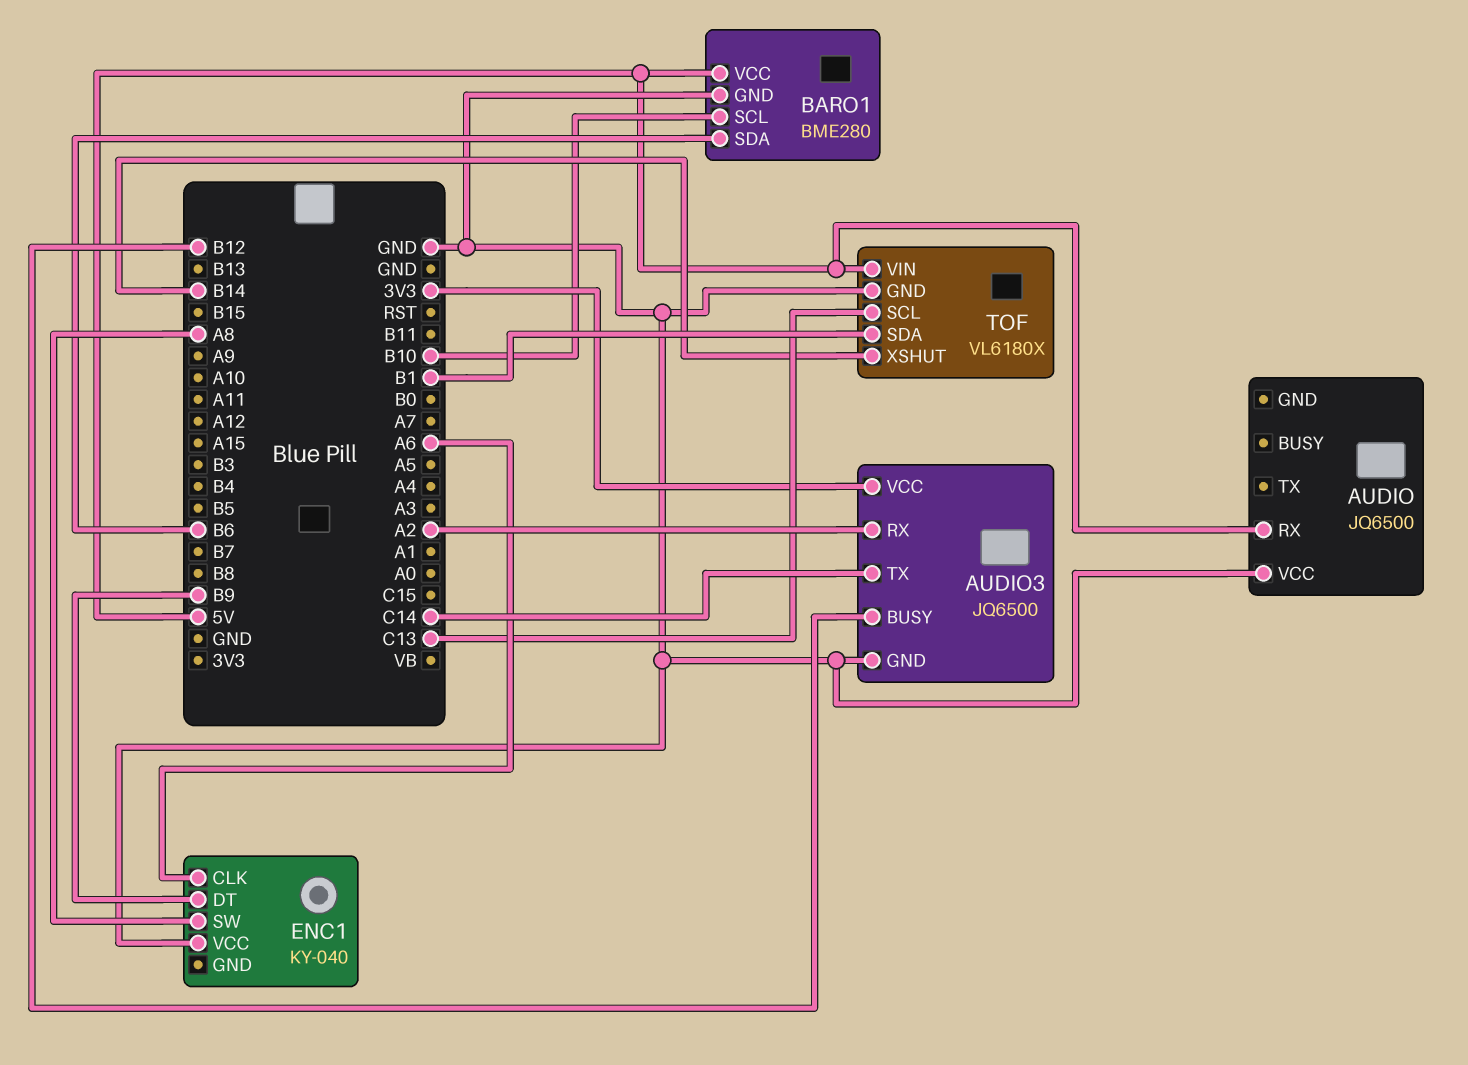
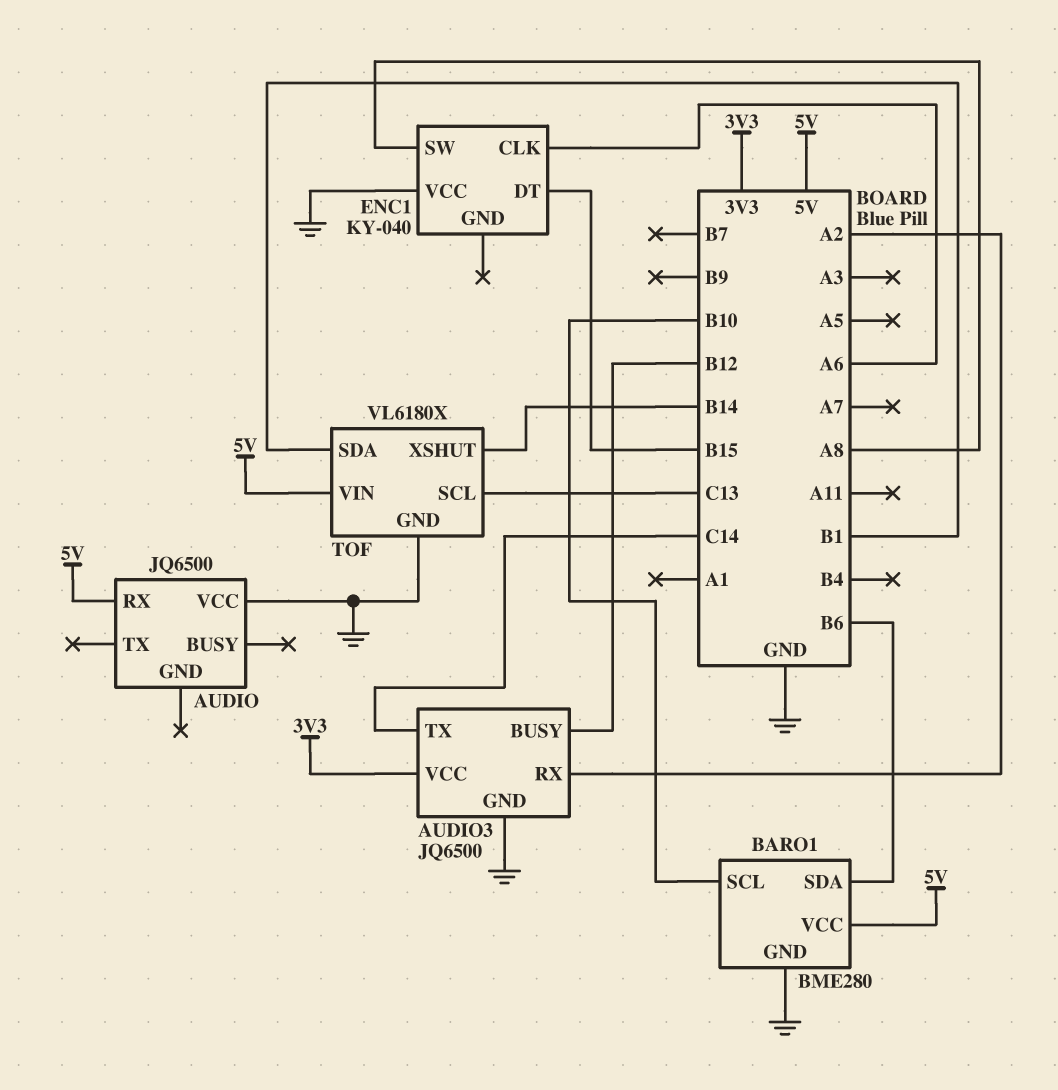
ENC1 pin DT: B9 -> B15

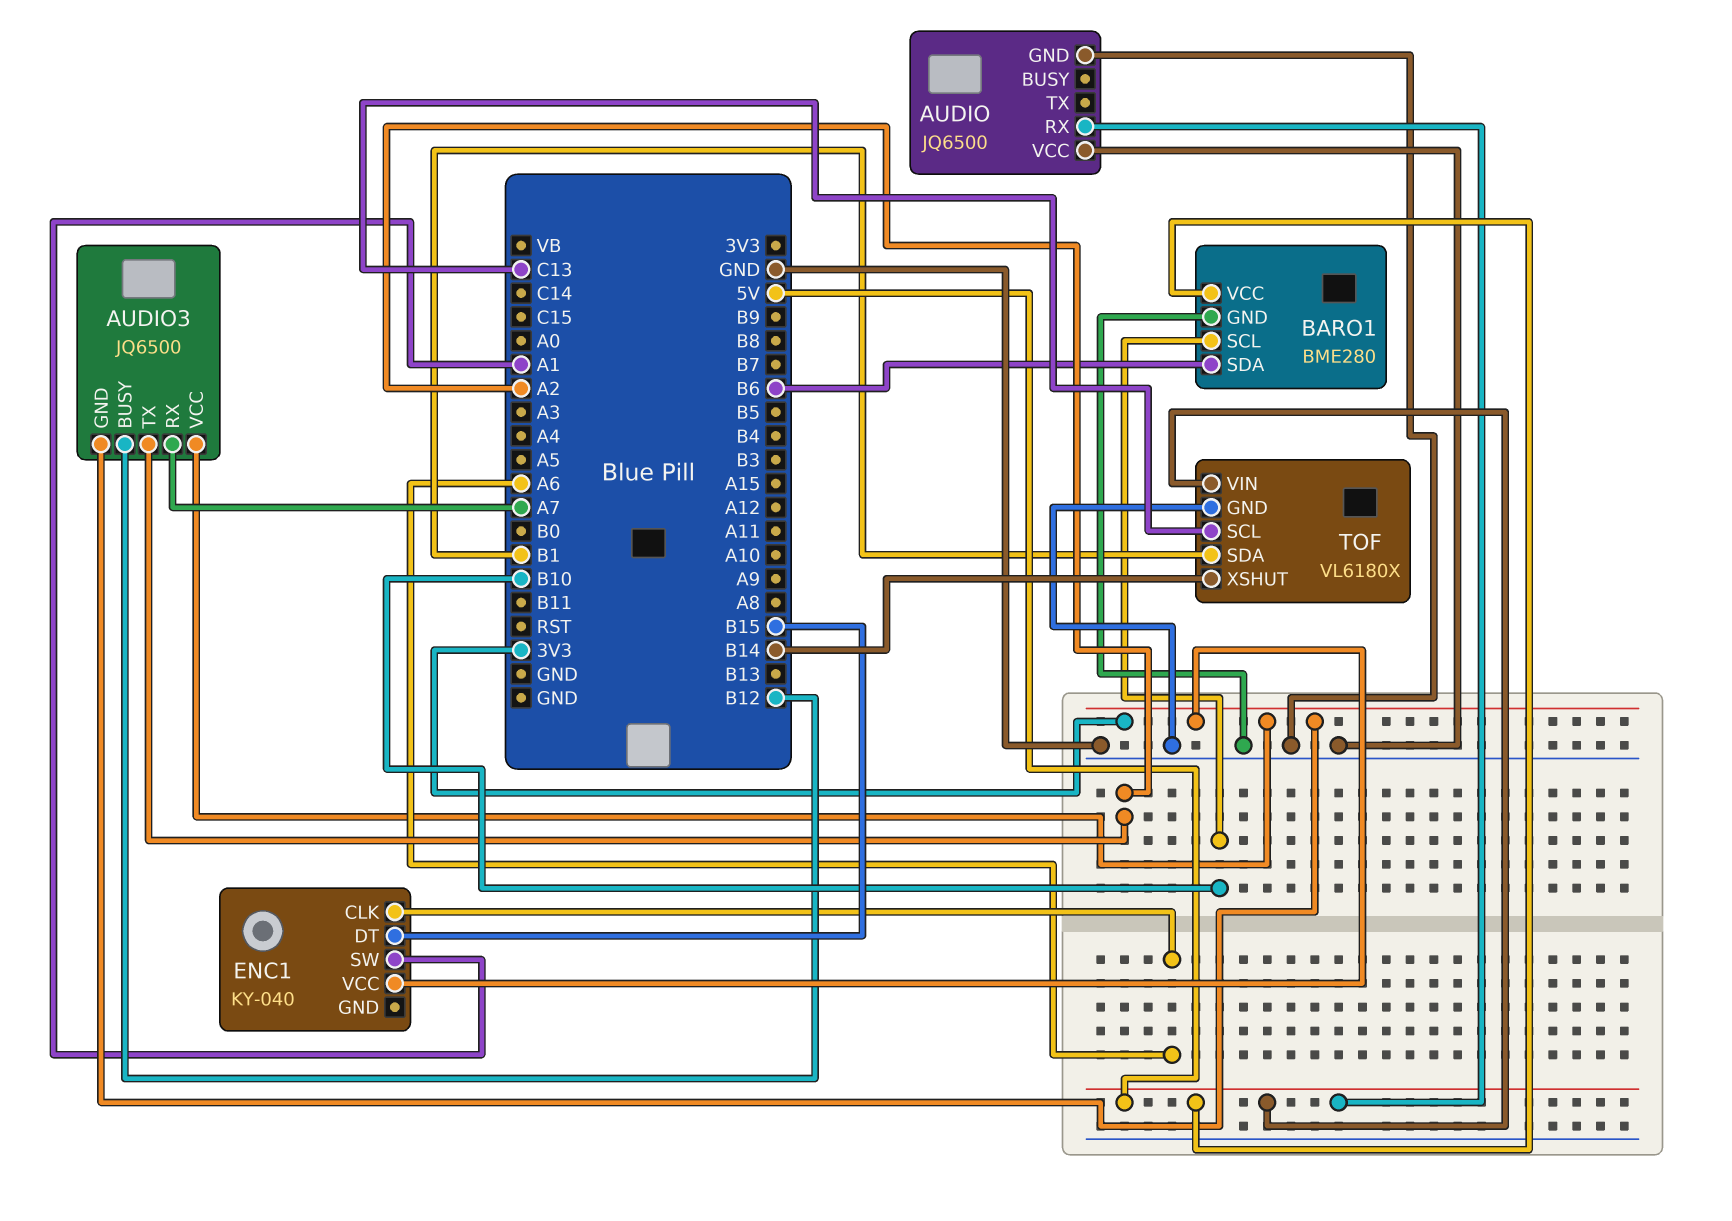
AUDIO pin GND: none -> GND
AUDIO3 pin GND: GND -> 3V3
AUDIO3 pin RX: A2 -> A7
AUDIO3 pin TX: C14 -> A2
ENC1 pin SW: A8 -> A1
ENC1 pin VCC: GND -> 3V3

